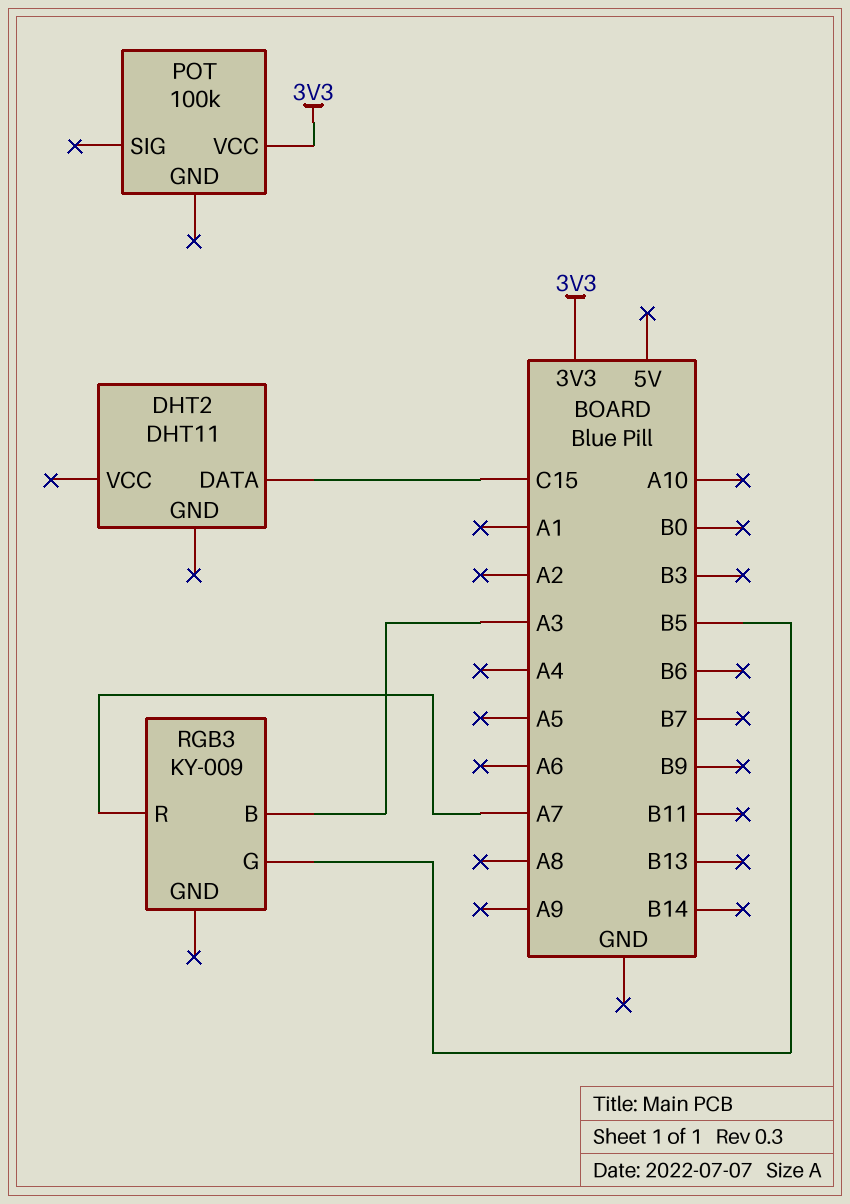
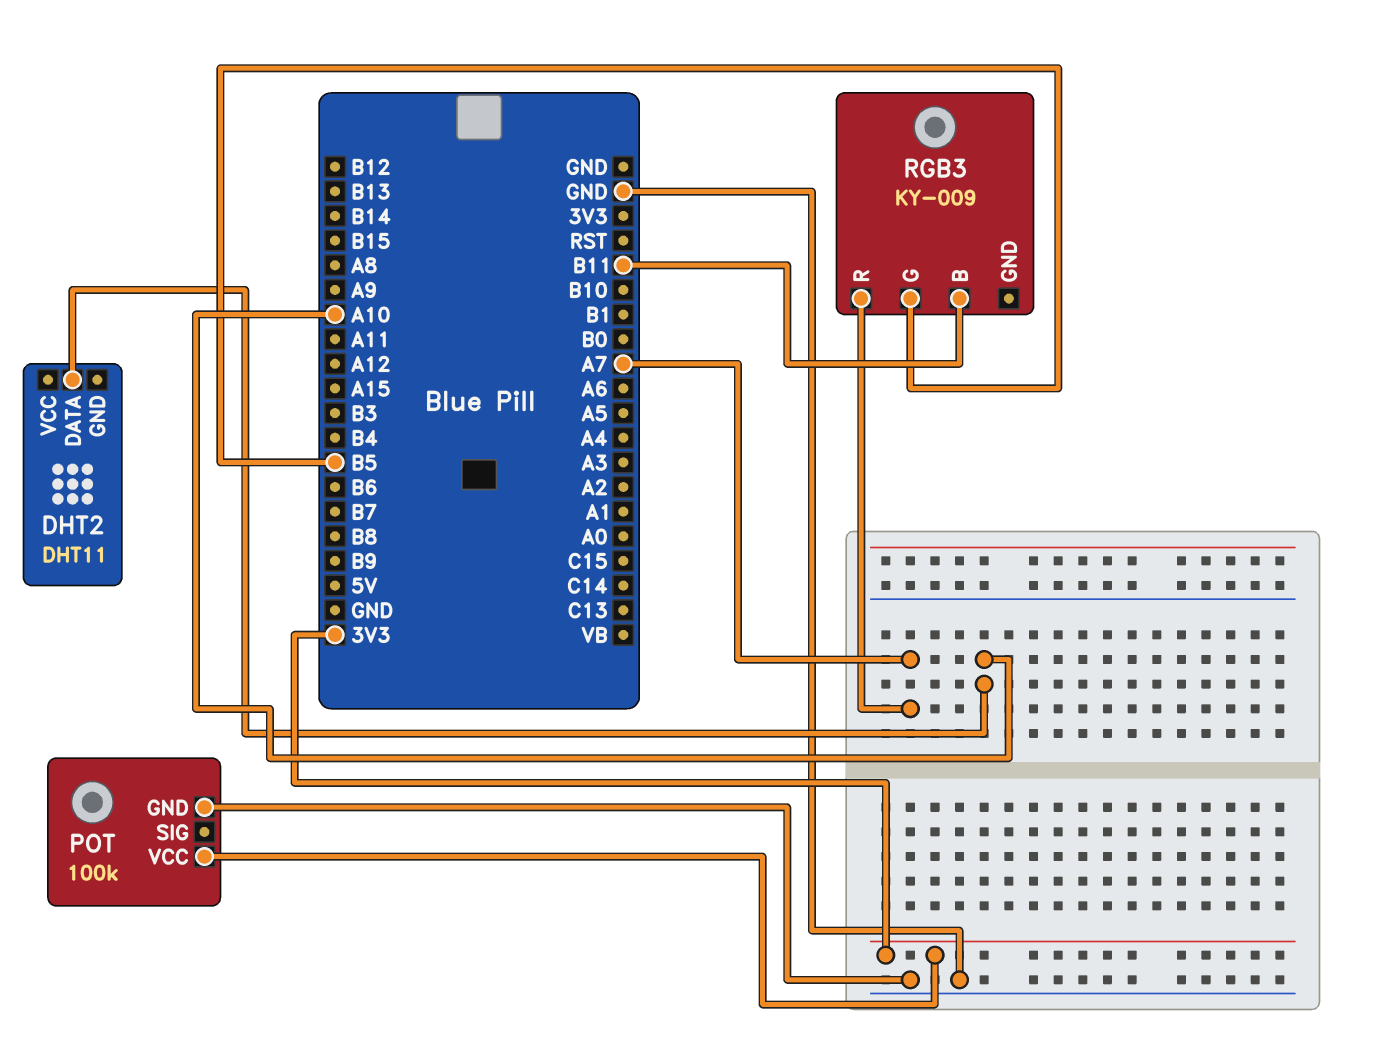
DHT2 pin DATA: C15 -> A10
POT pin GND: none -> GND
RGB3 pin B: A3 -> B11

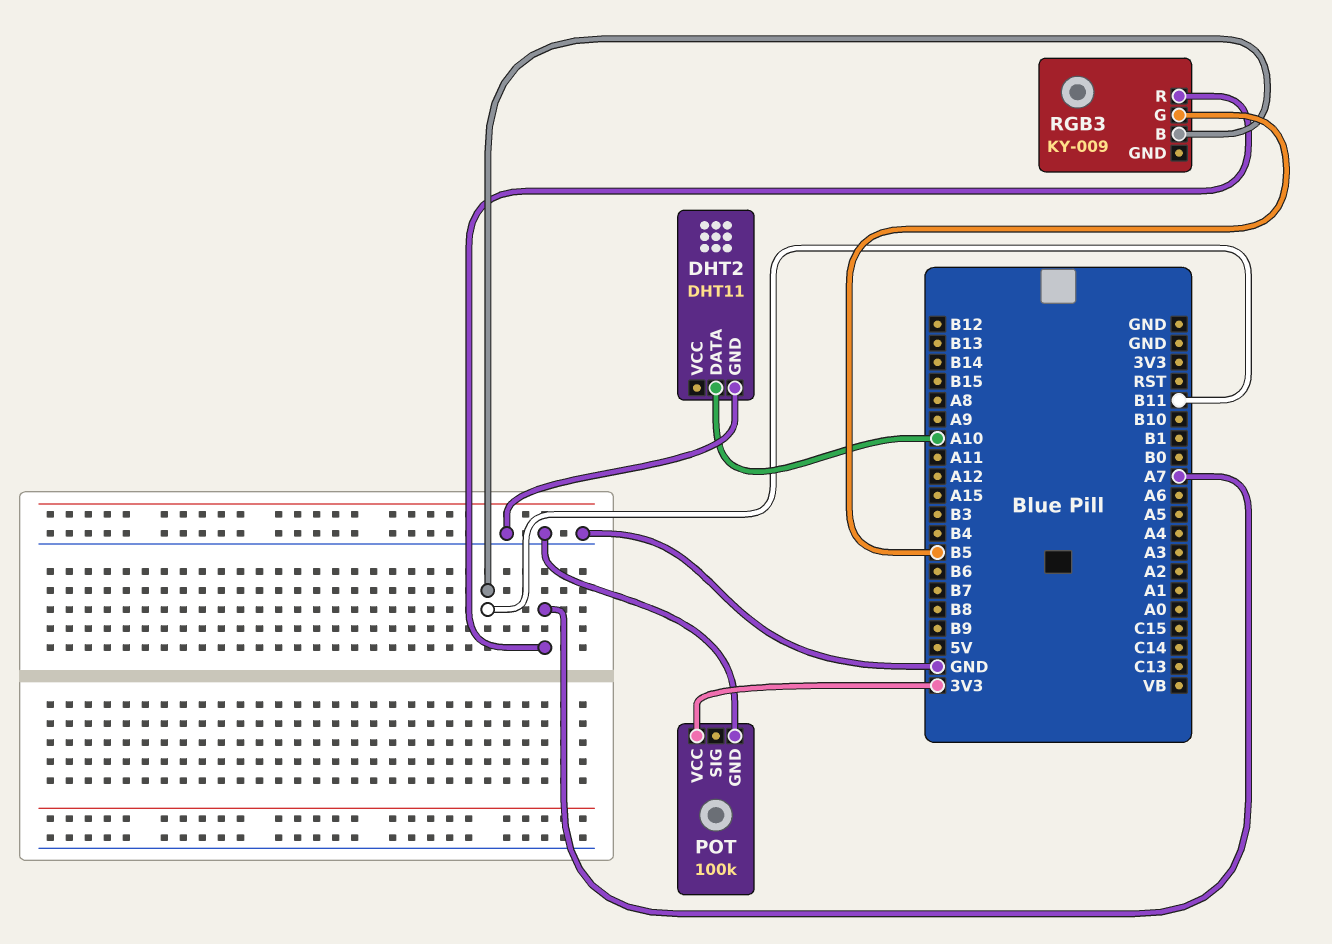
DHT2 pin GND: none -> GND

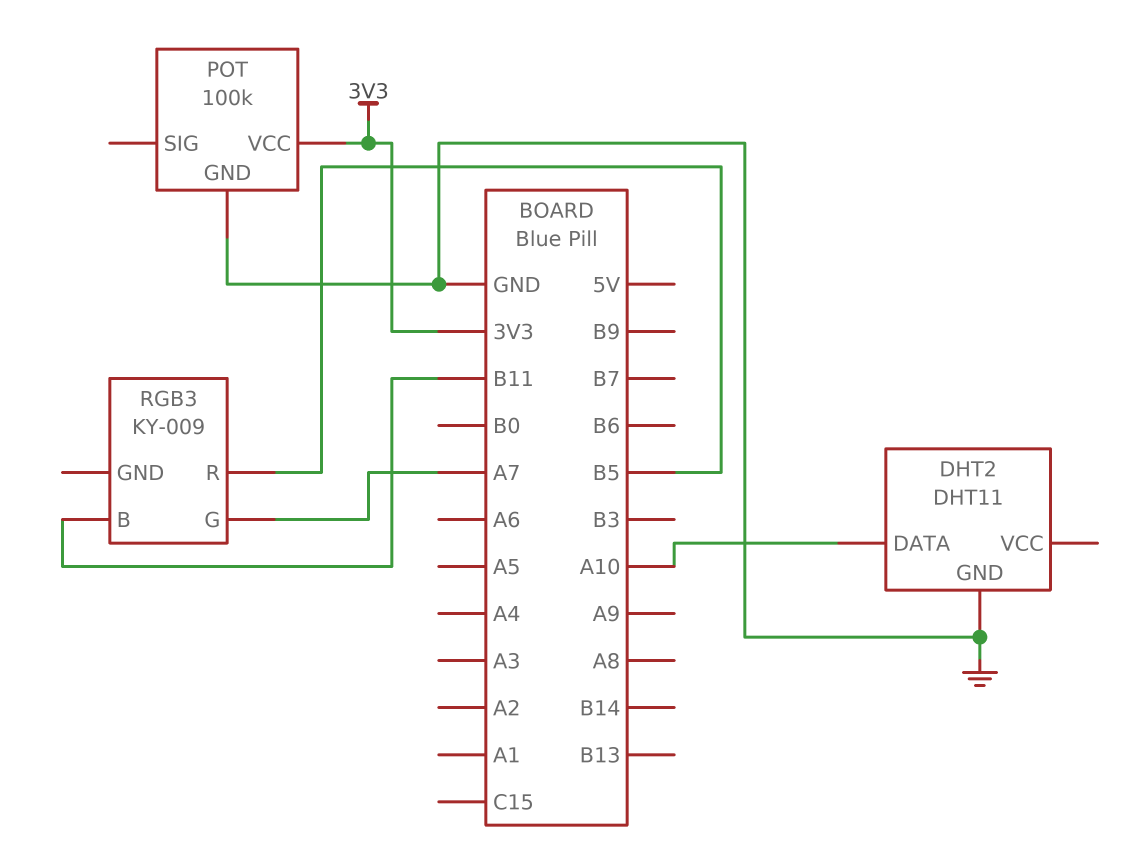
RGB3 pin G: B5 -> A7
RGB3 pin R: A7 -> B5

